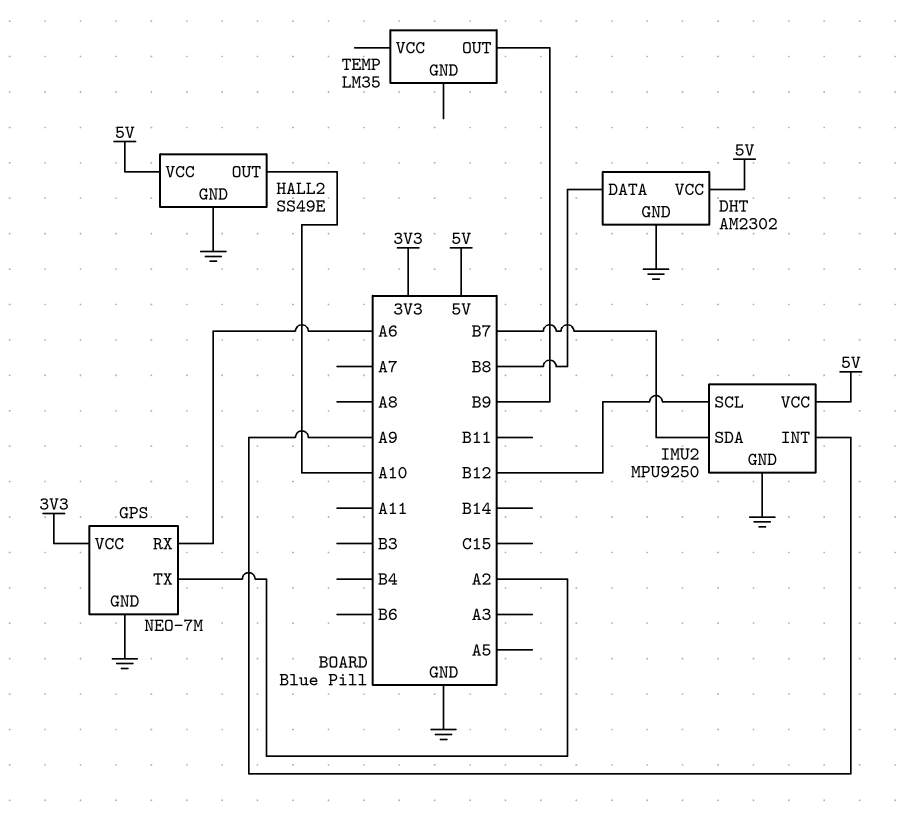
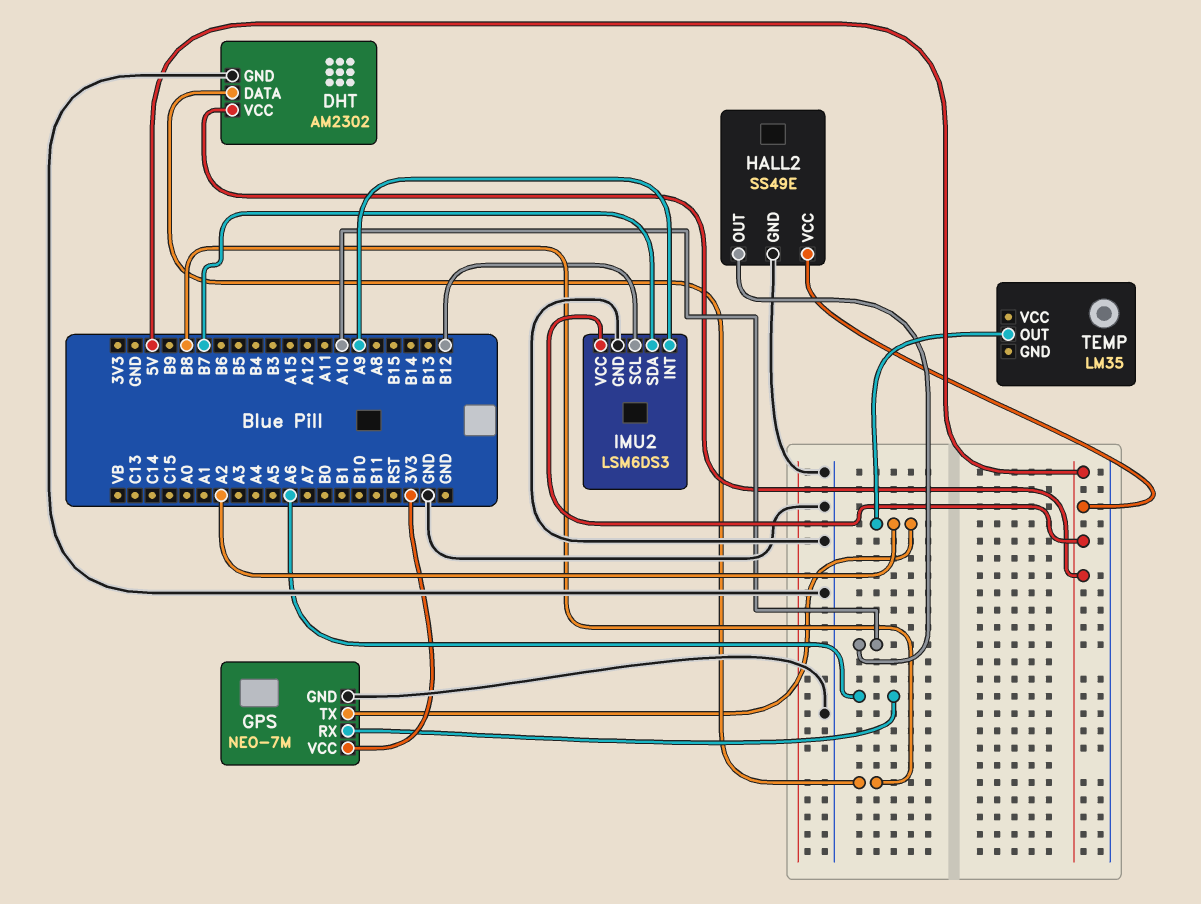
IMU2: MPU9250 -> LSM6DS3
TEMP pin OUT: B9 -> A2

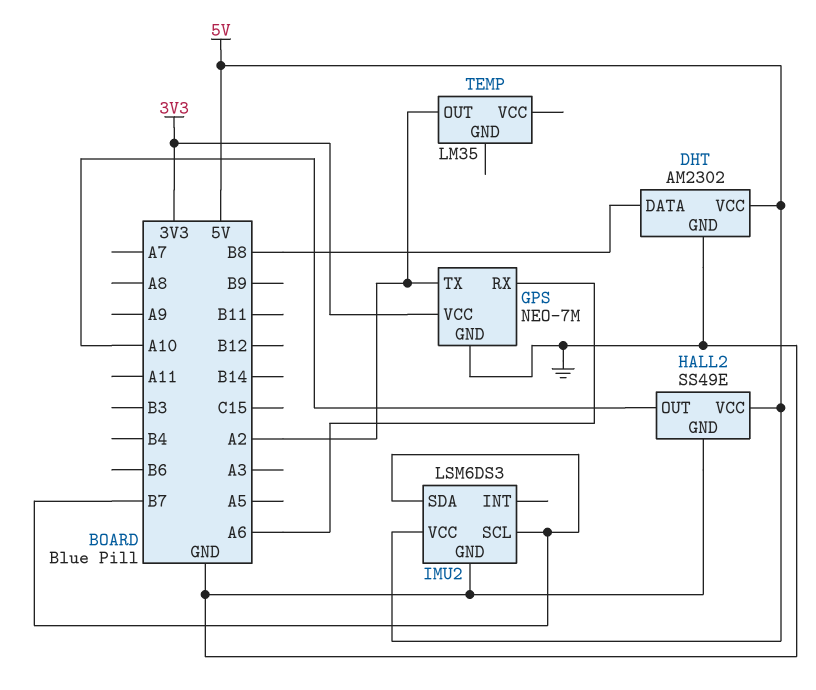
IMU2 pin INT: A9 -> none
IMU2 pin SCL: B12 -> B7

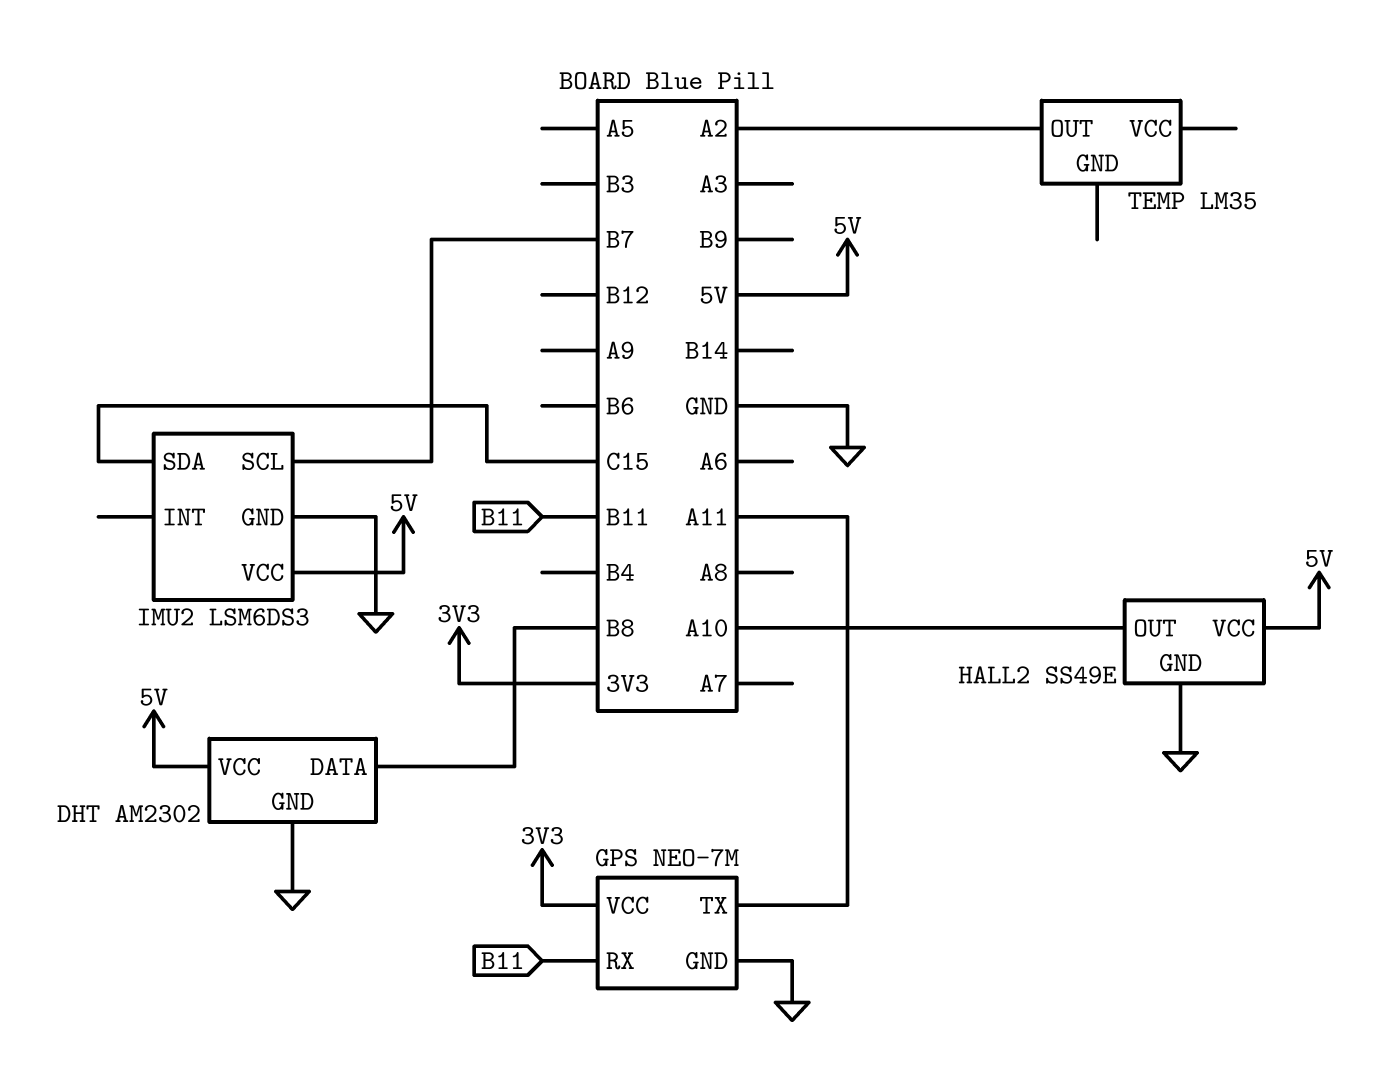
GPS pin RX: A6 -> B11
GPS pin TX: A2 -> A11
IMU2 pin SDA: B7 -> C15

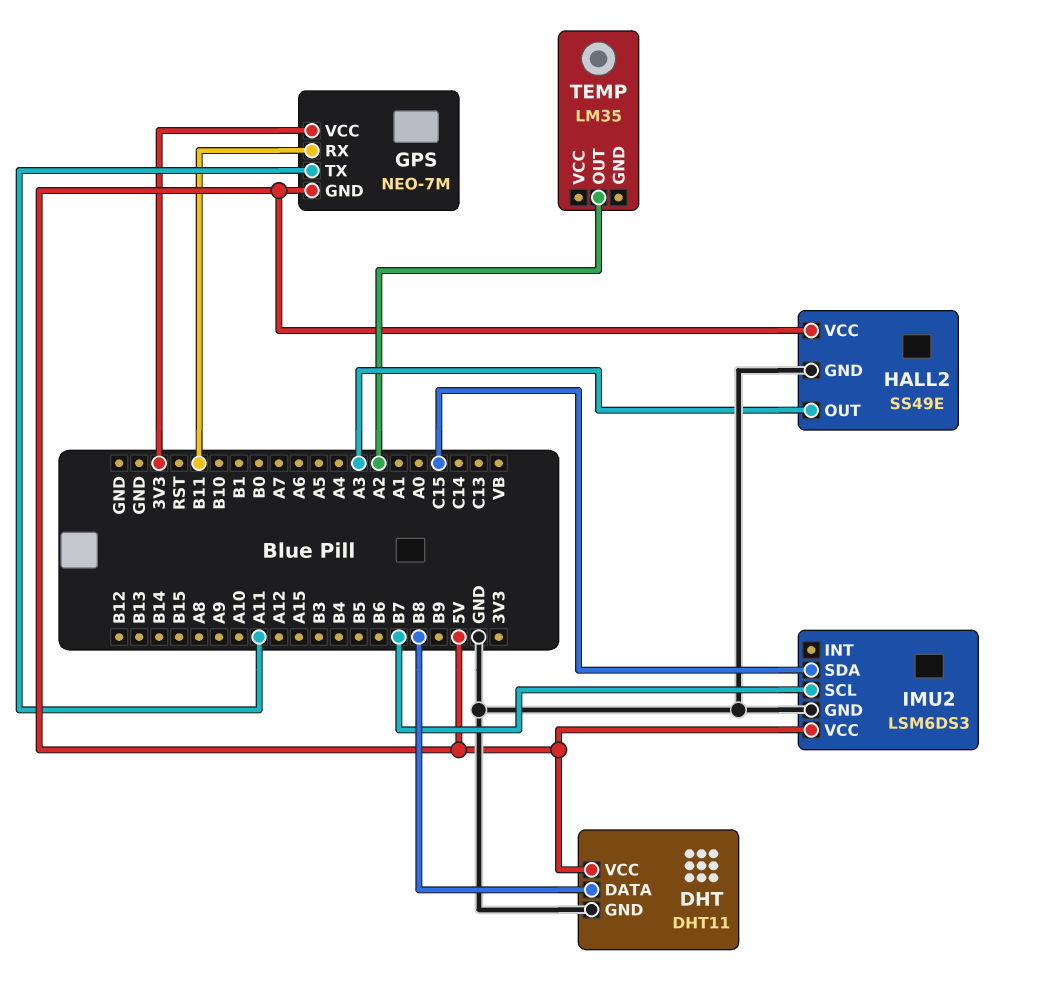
DHT: AM2302 -> DHT11
GPS pin GND: GND -> 5V
HALL2 pin OUT: A10 -> A3

